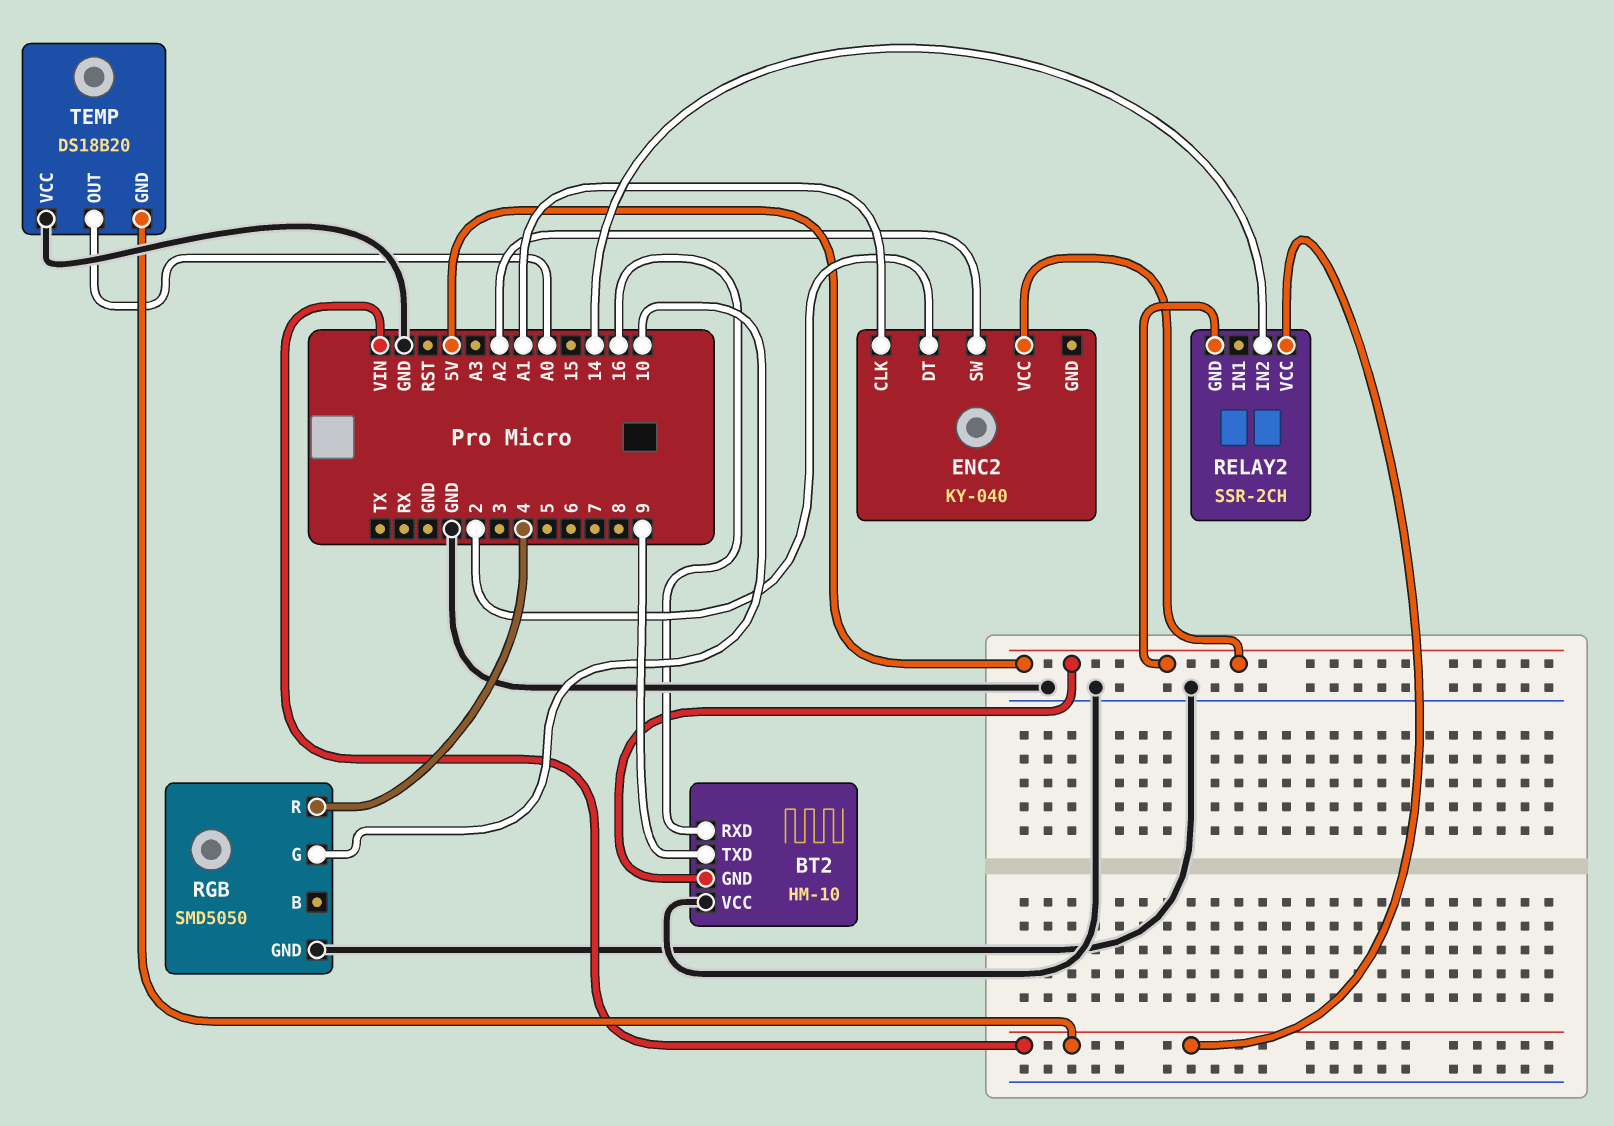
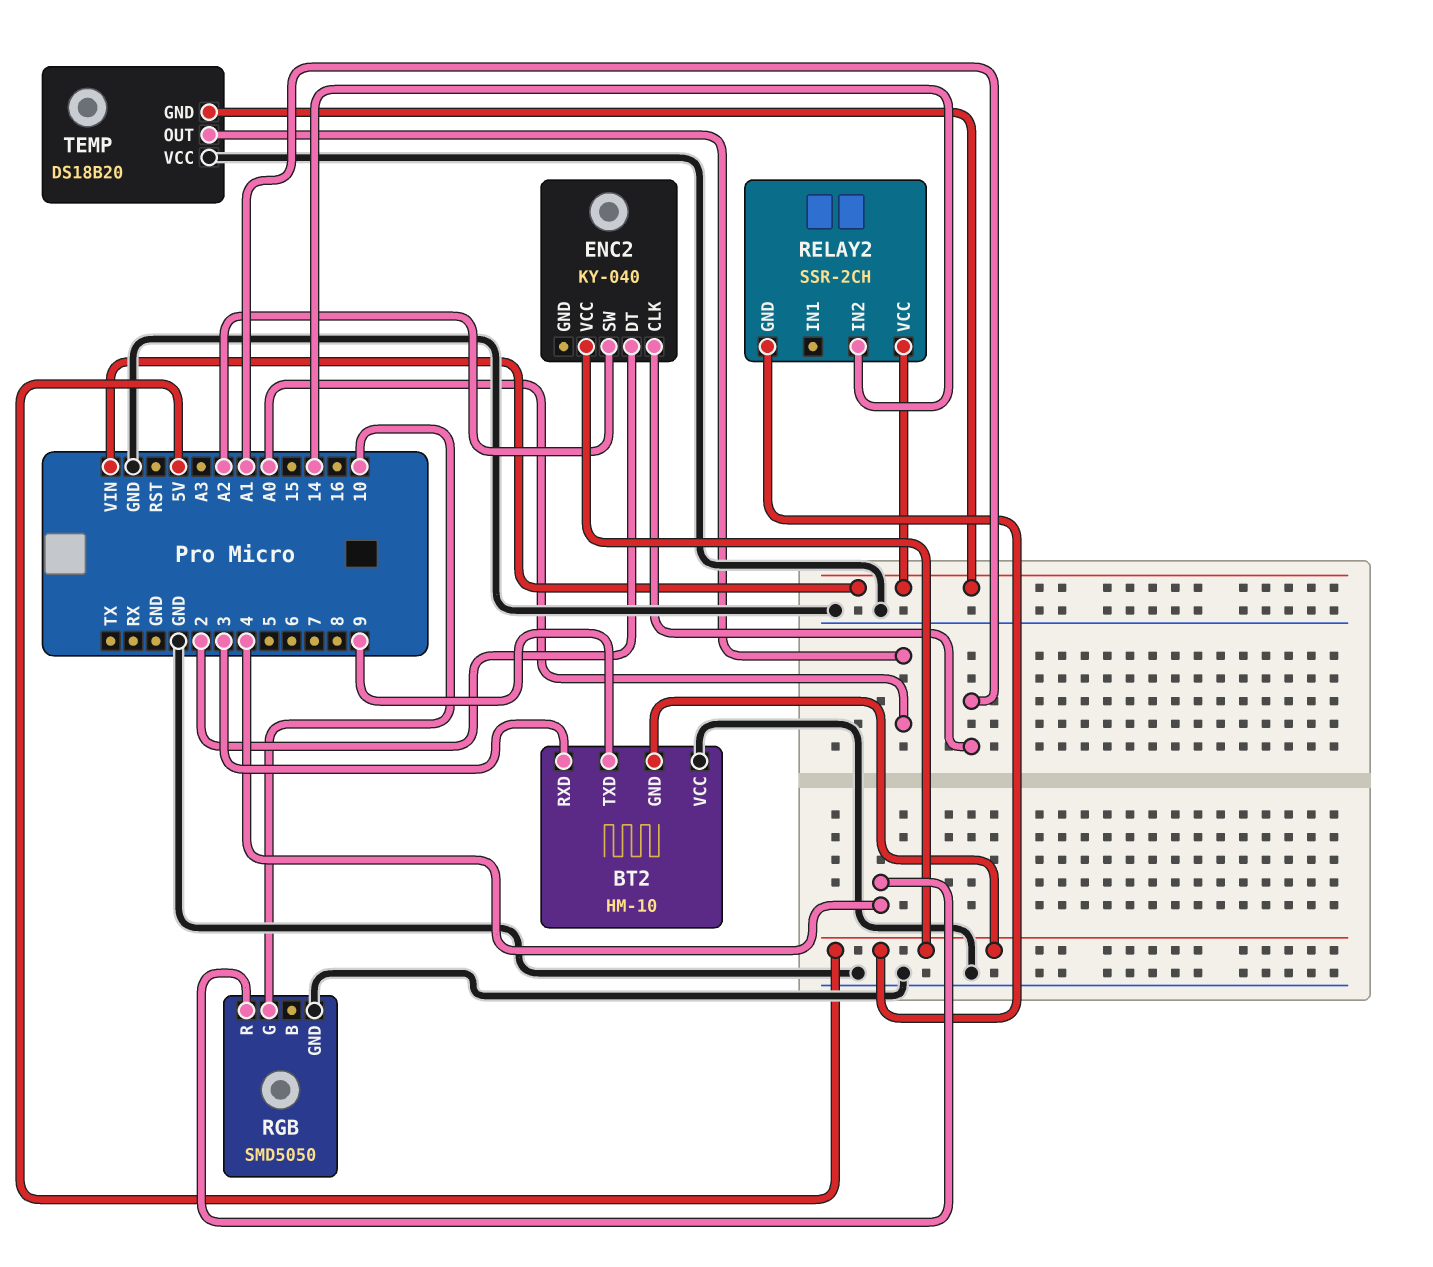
BT2 pin RXD: 16 -> 3

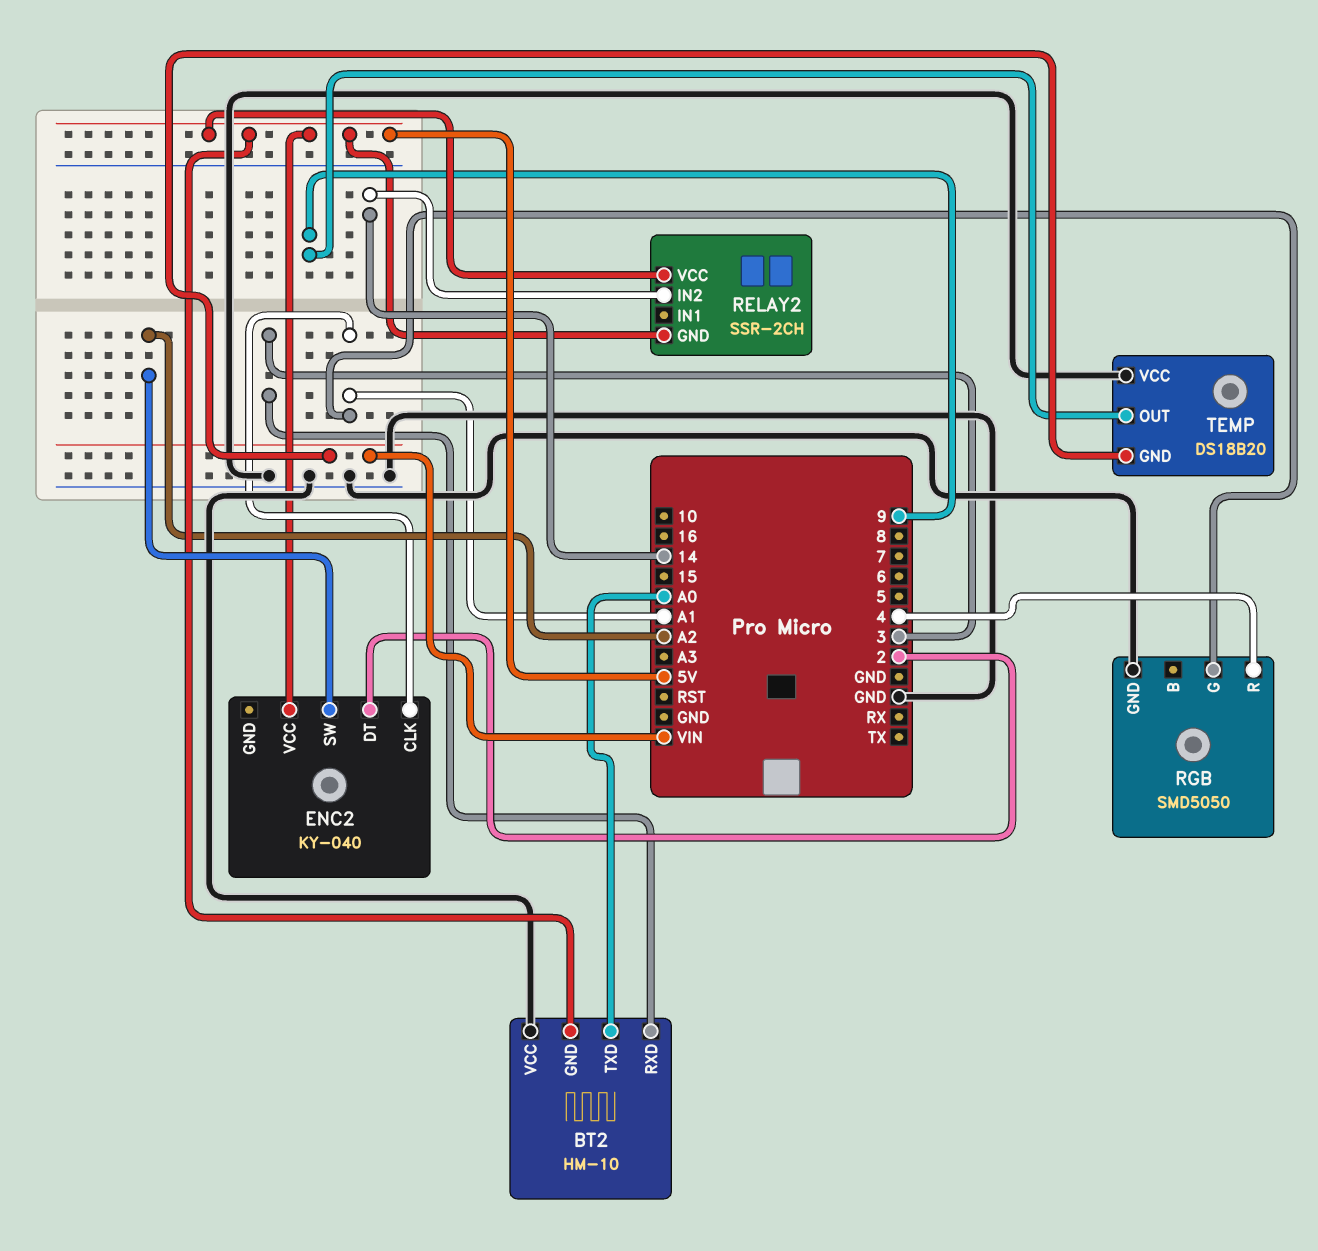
BT2 pin TXD: 9 -> A0
RELAY2 pin VCC: VIN -> 5V
RGB pin G: 10 -> A1
TEMP pin OUT: A0 -> 9

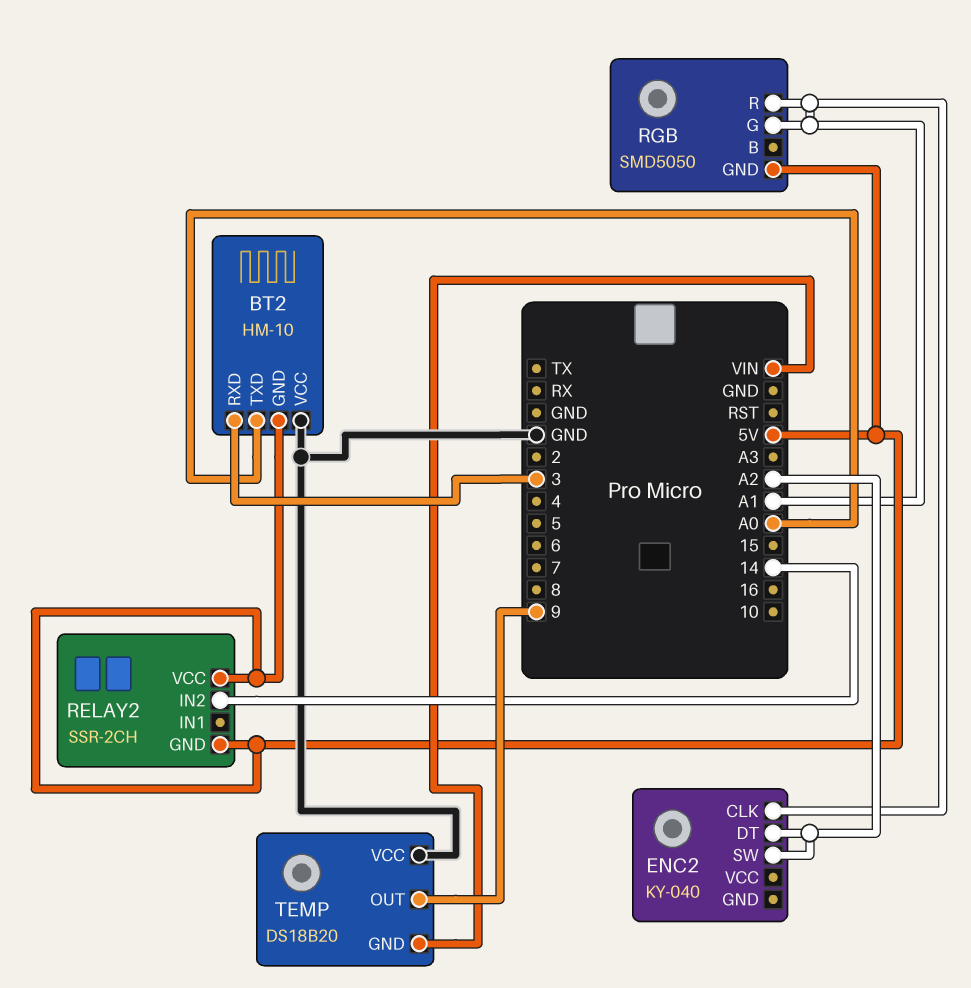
ENC2 pin DT: 2 -> A2
ENC2 pin VCC: 5V -> none
RGB pin GND: GND -> 5V
RGB pin R: 4 -> A1

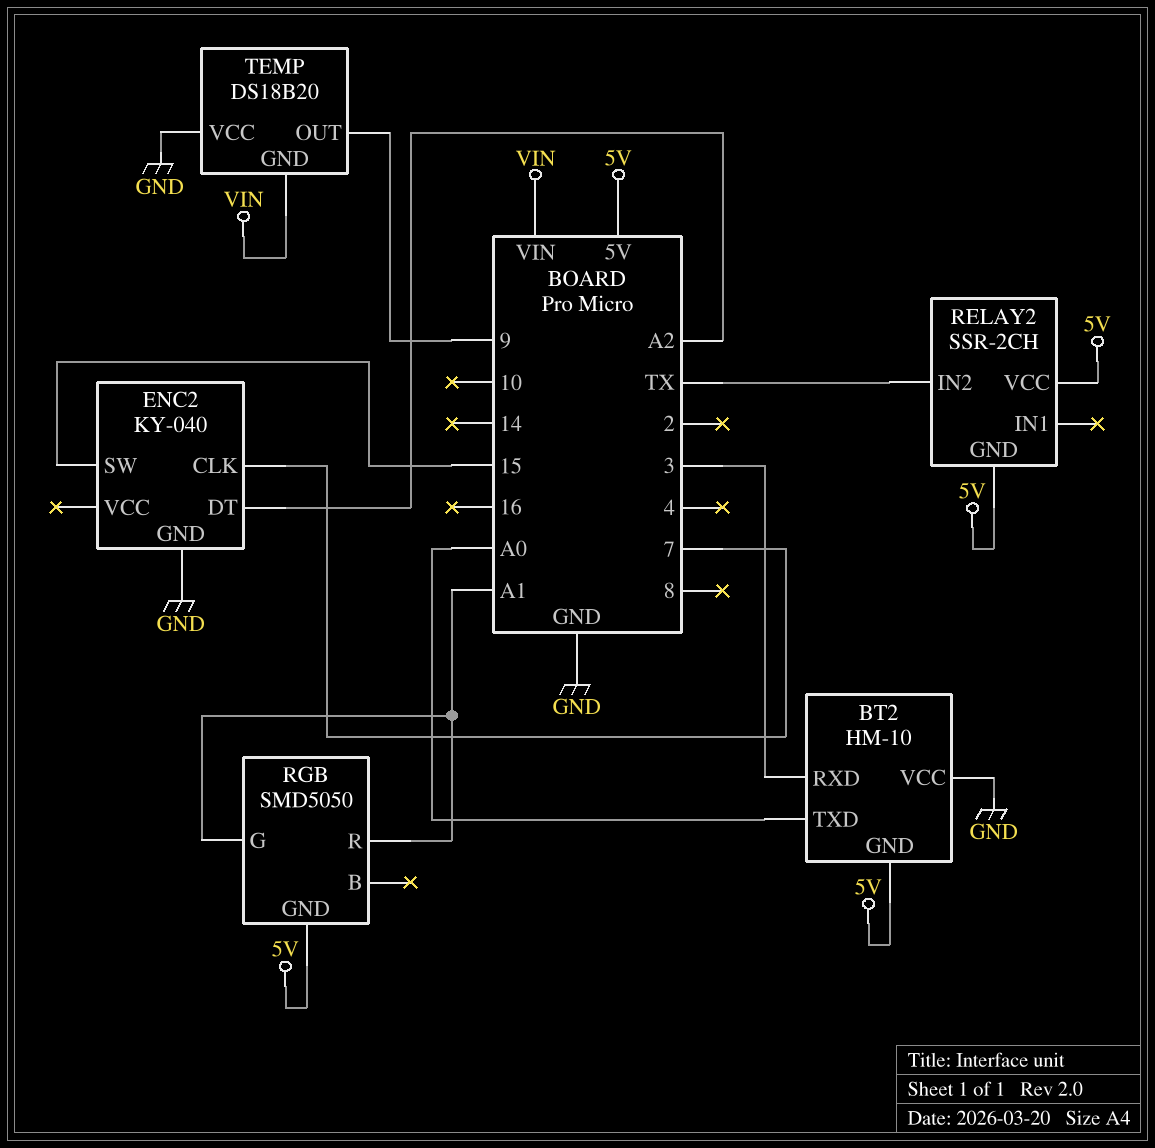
ENC2 pin CLK: A1 -> 7
ENC2 pin GND: none -> GND
ENC2 pin SW: A2 -> 15
RELAY2 pin IN2: 14 -> TX

